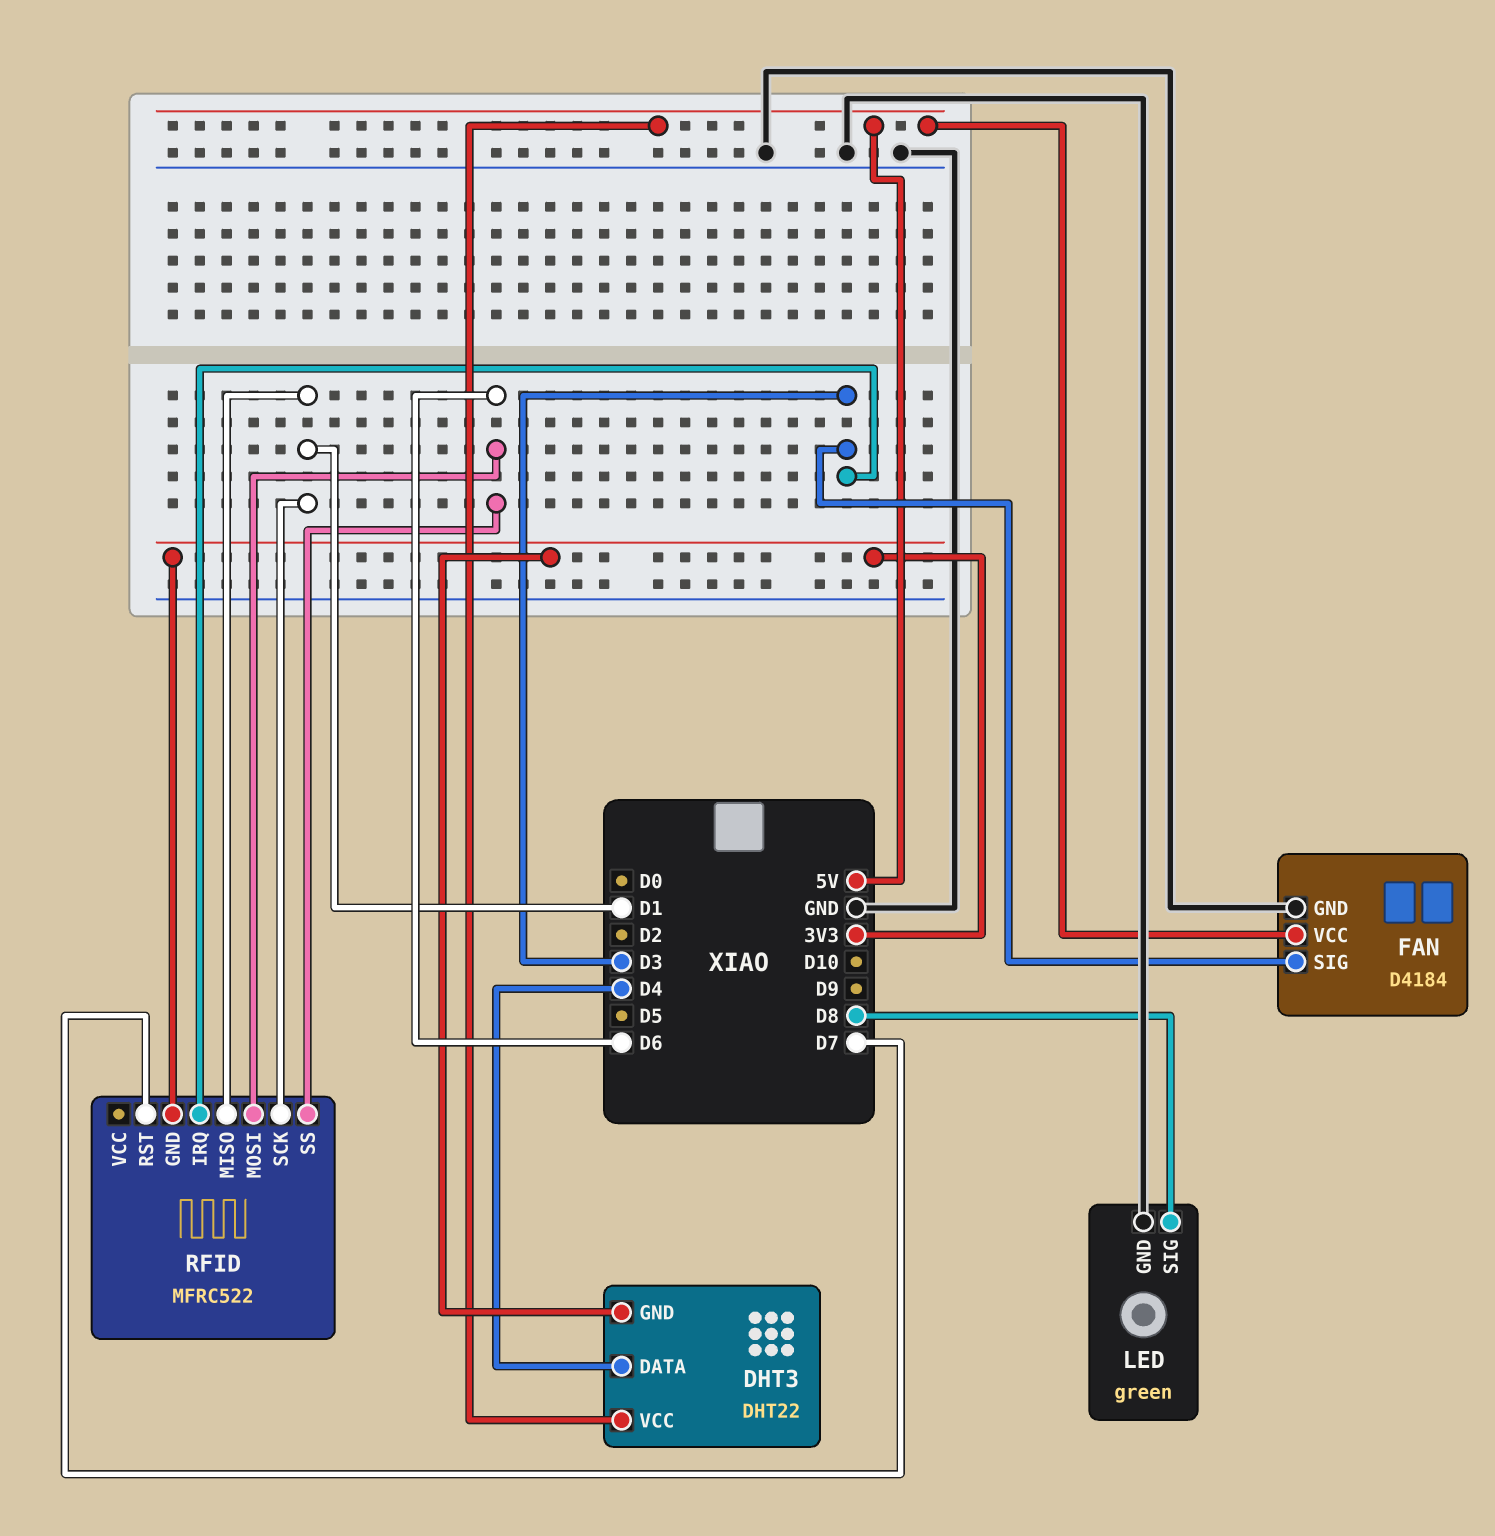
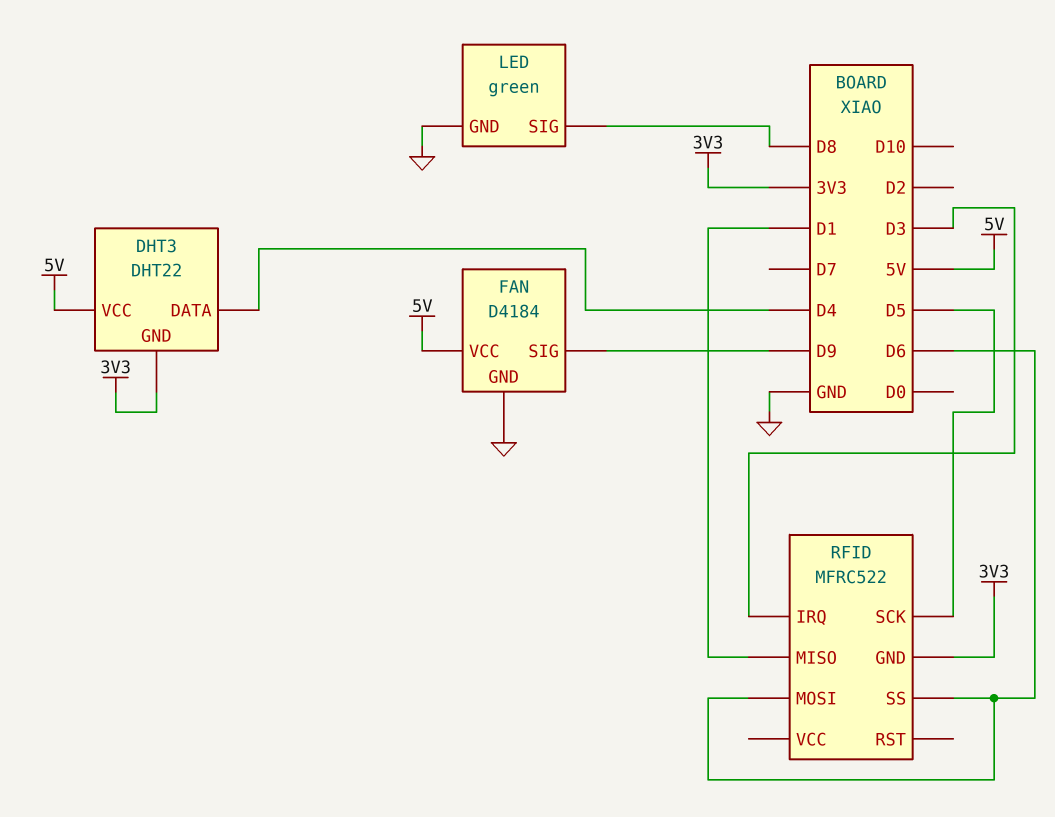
FAN pin SIG: D3 -> D9
RFID pin RST: D7 -> none
RFID pin SCK: D1 -> D5

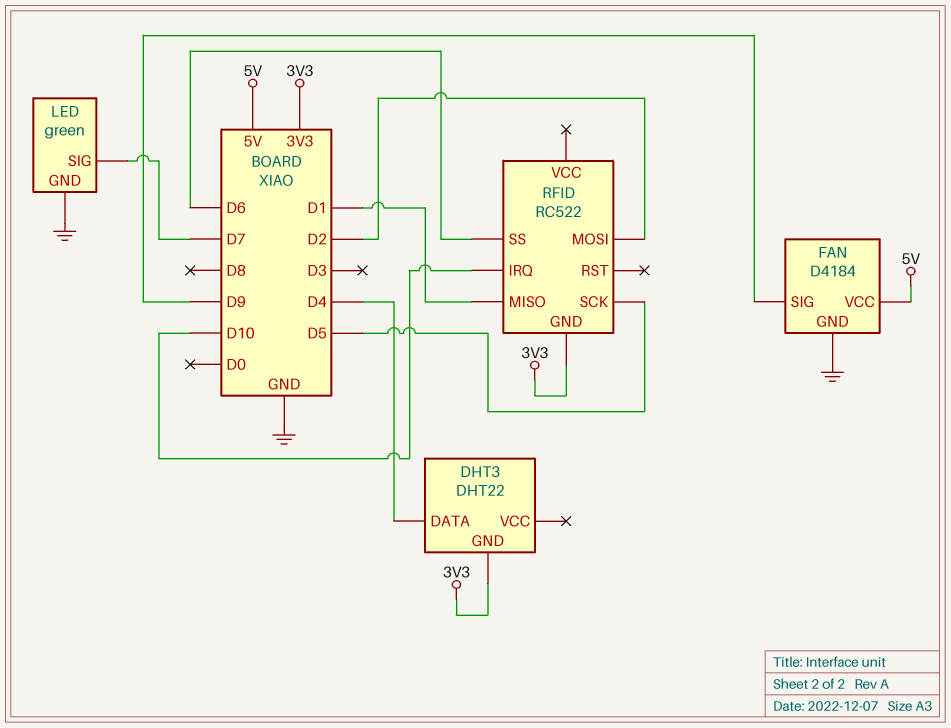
DHT3 pin VCC: 5V -> none
LED pin SIG: D8 -> D7
RFID: MFRC522 -> RC522
RFID pin IRQ: D3 -> D10
RFID pin MOSI: D6 -> D2

